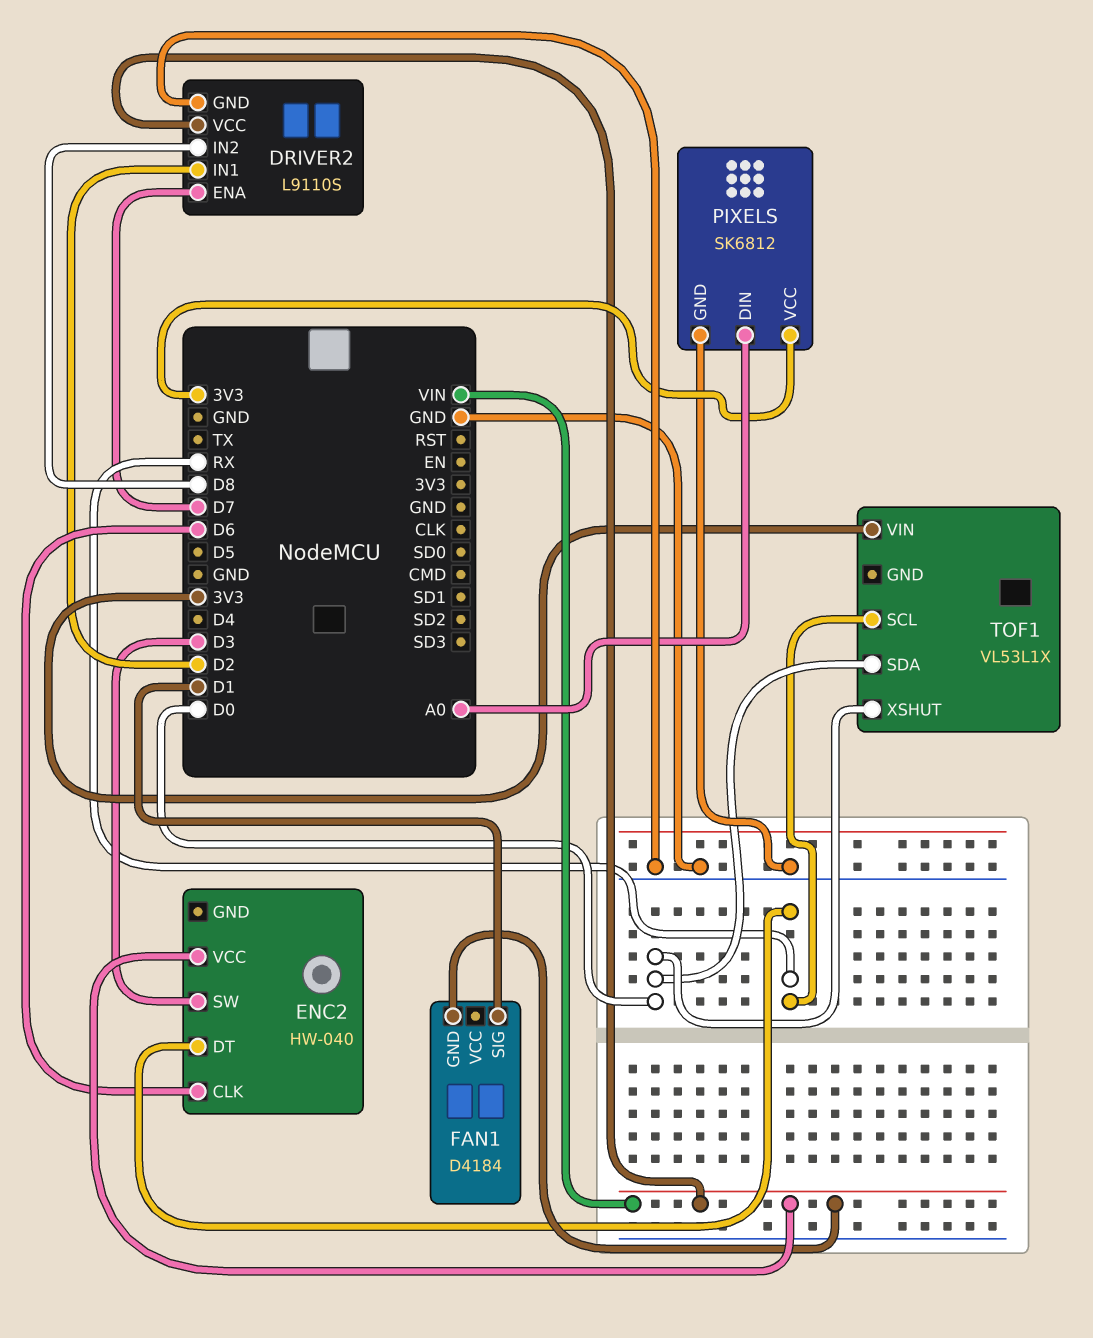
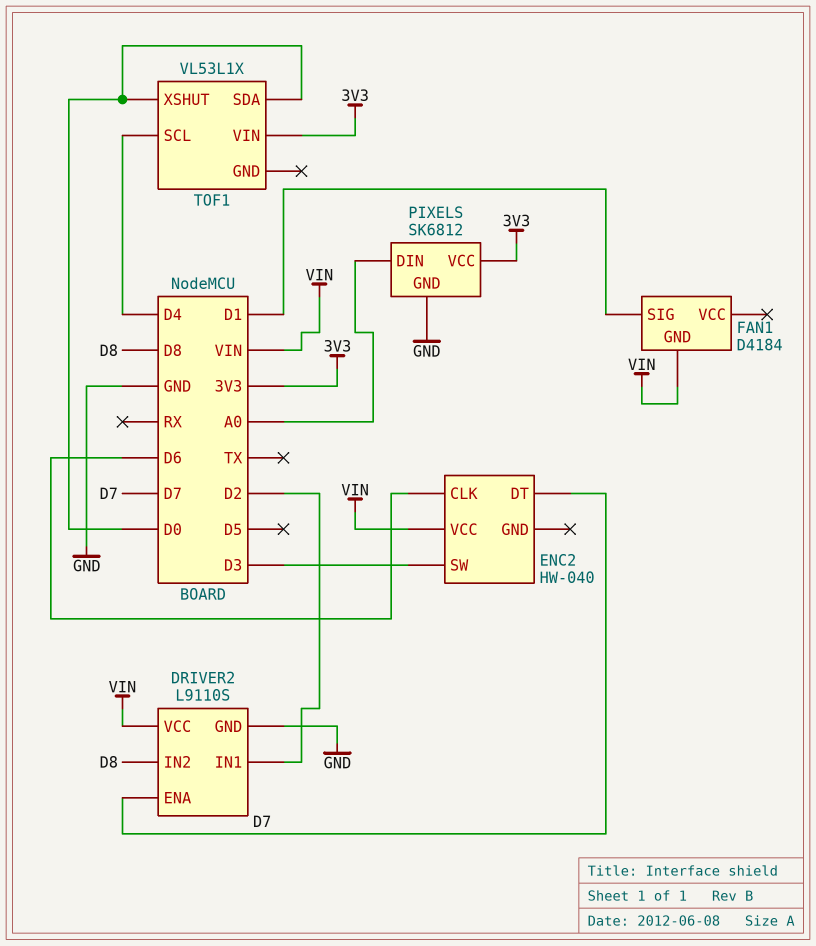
ENC2 pin DT: RX -> D7
TOF1 pin SCL: RX -> D4

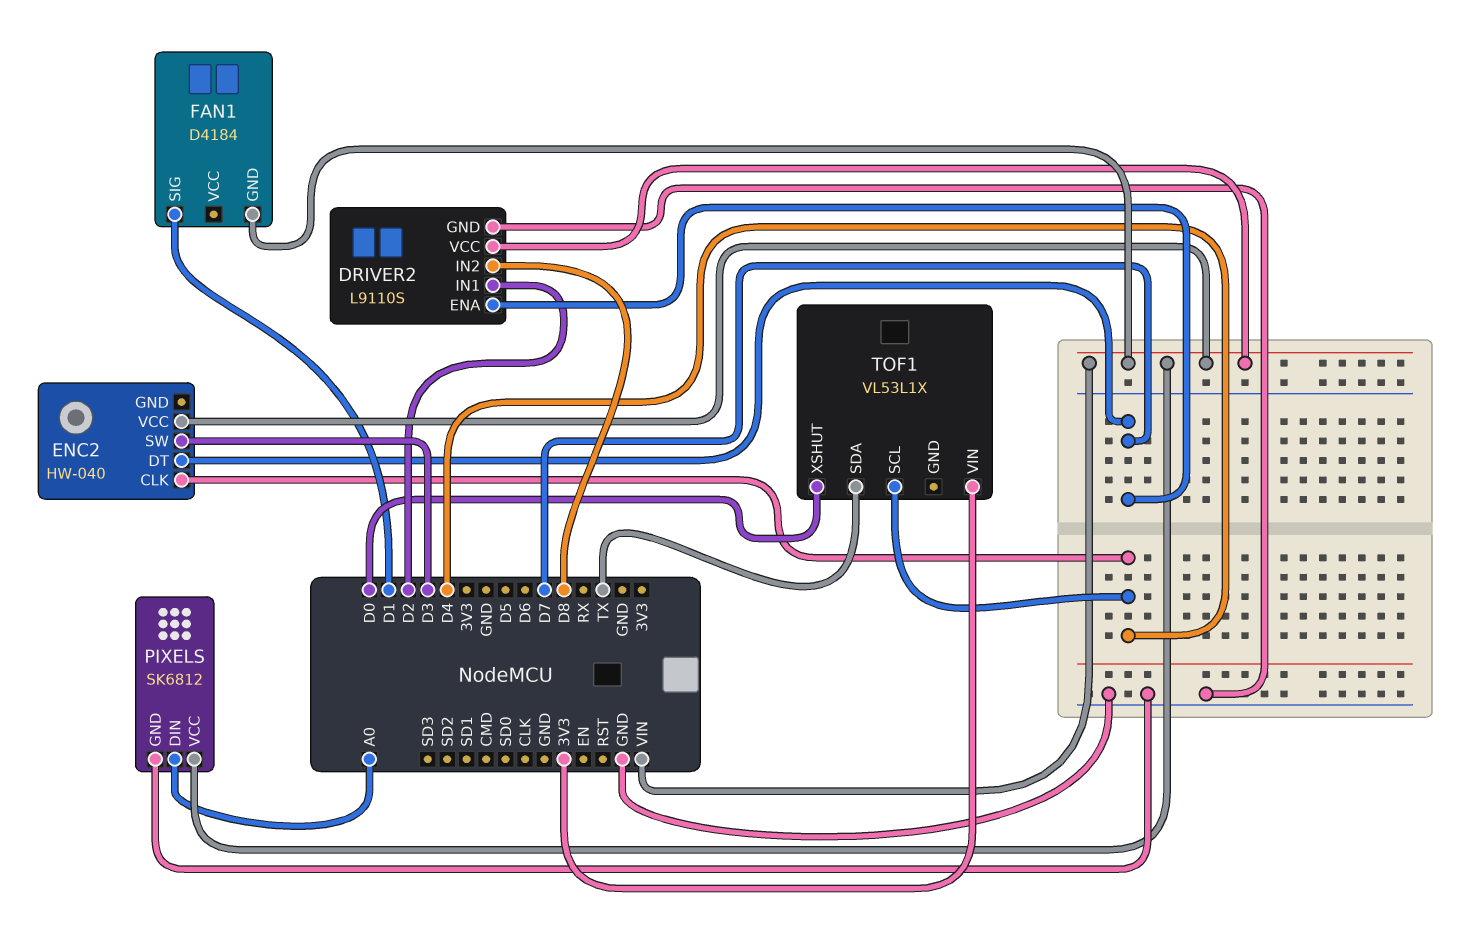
ENC2 pin CLK: D6 -> D4
PIXELS pin VCC: 3V3 -> VIN
TOF1 pin SDA: D0 -> TX

